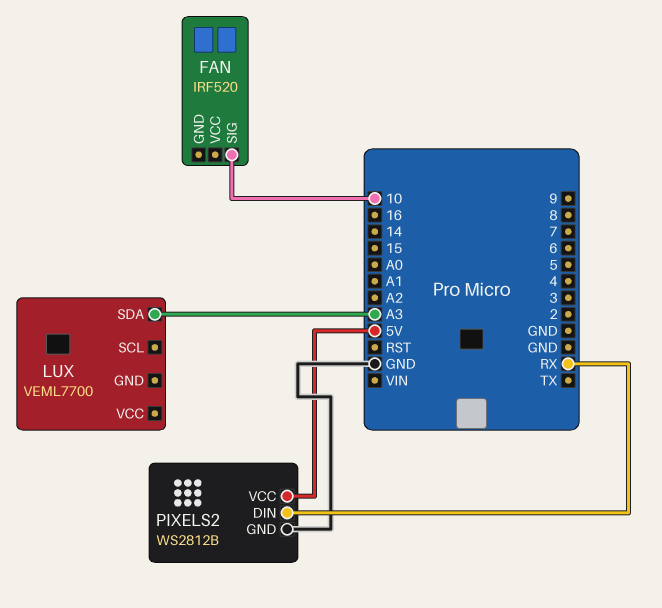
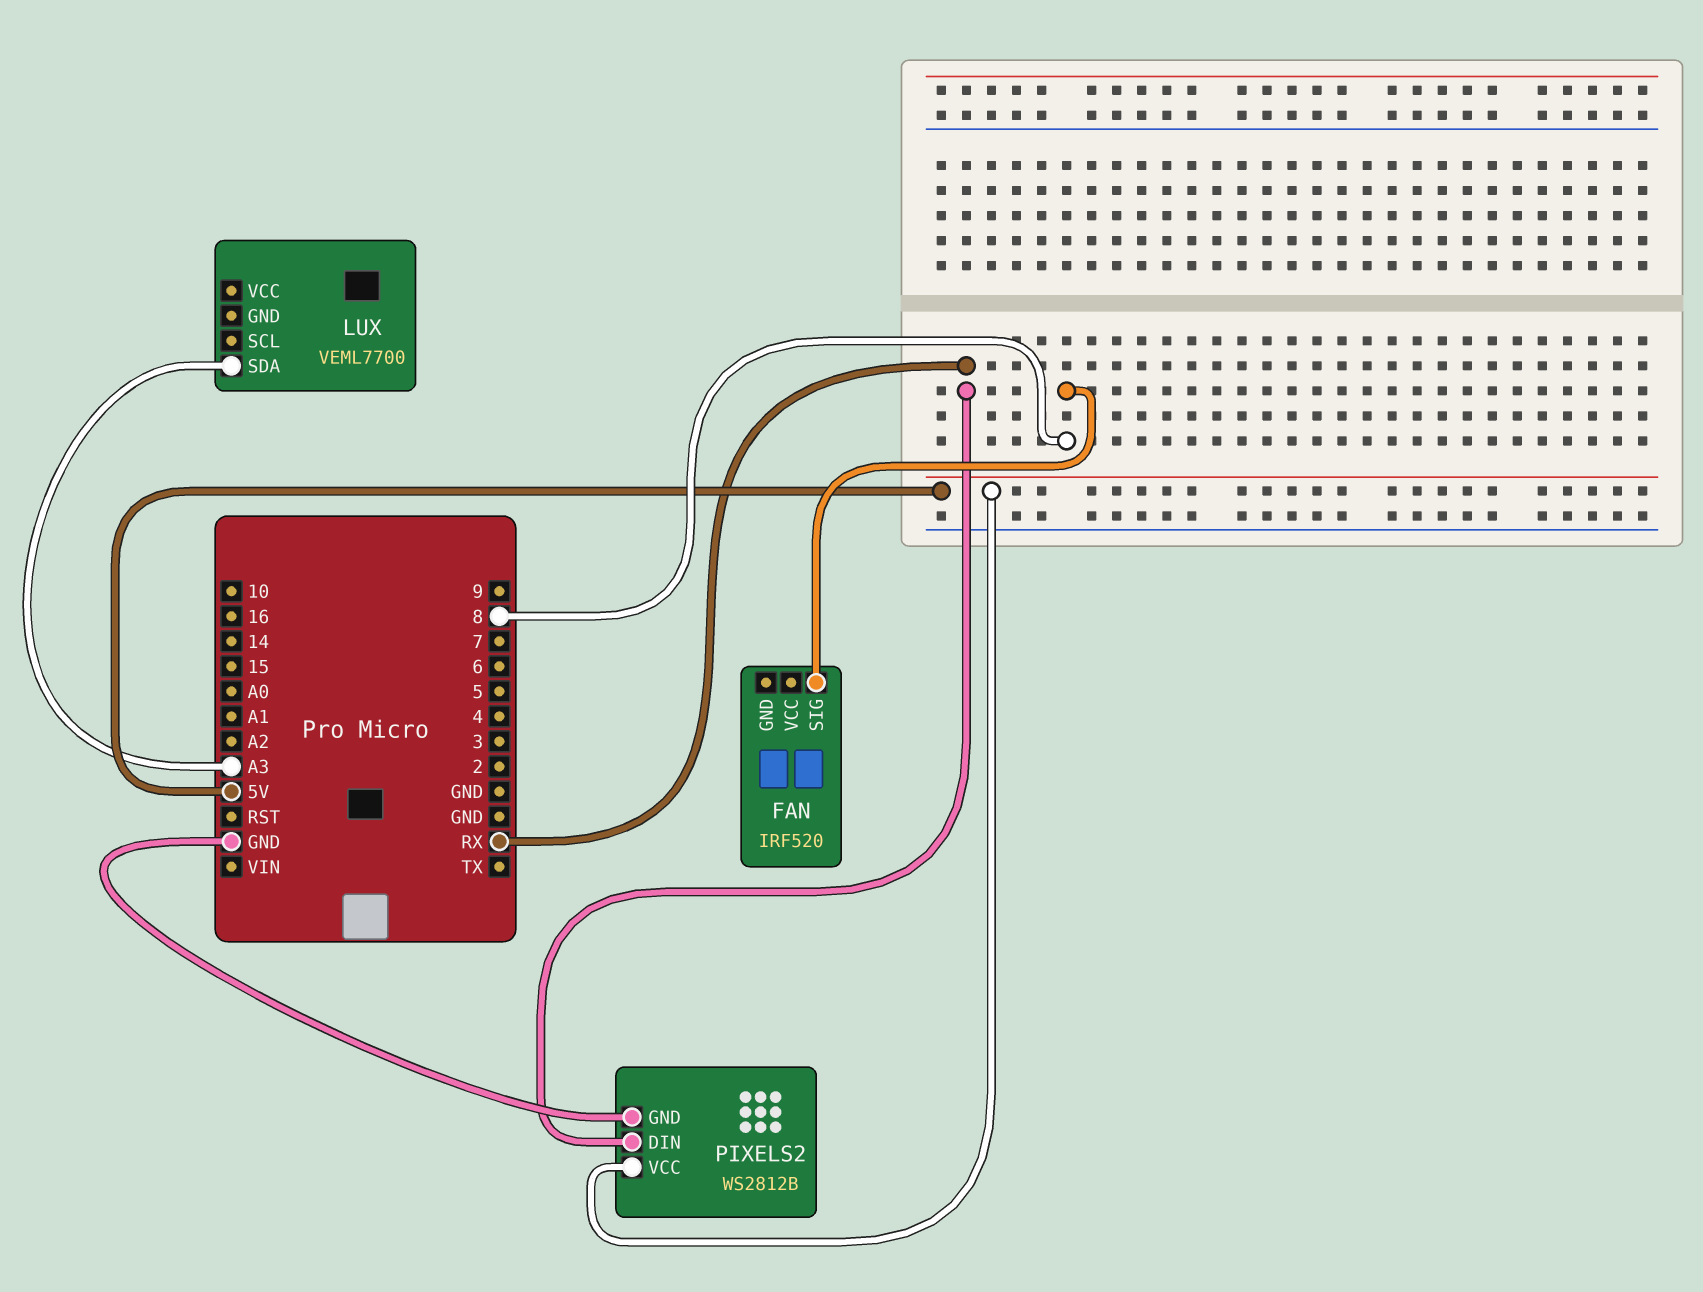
FAN pin SIG: 10 -> 8

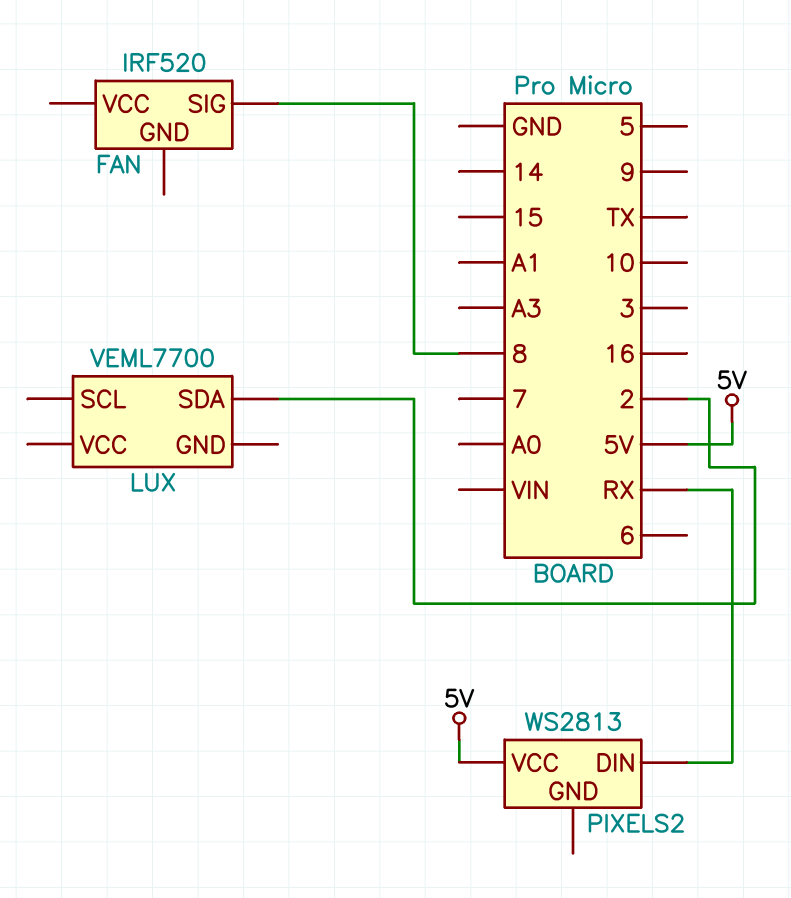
LUX pin SDA: A3 -> 2
PIXELS2: WS2812B -> WS2813
PIXELS2 pin GND: GND -> none

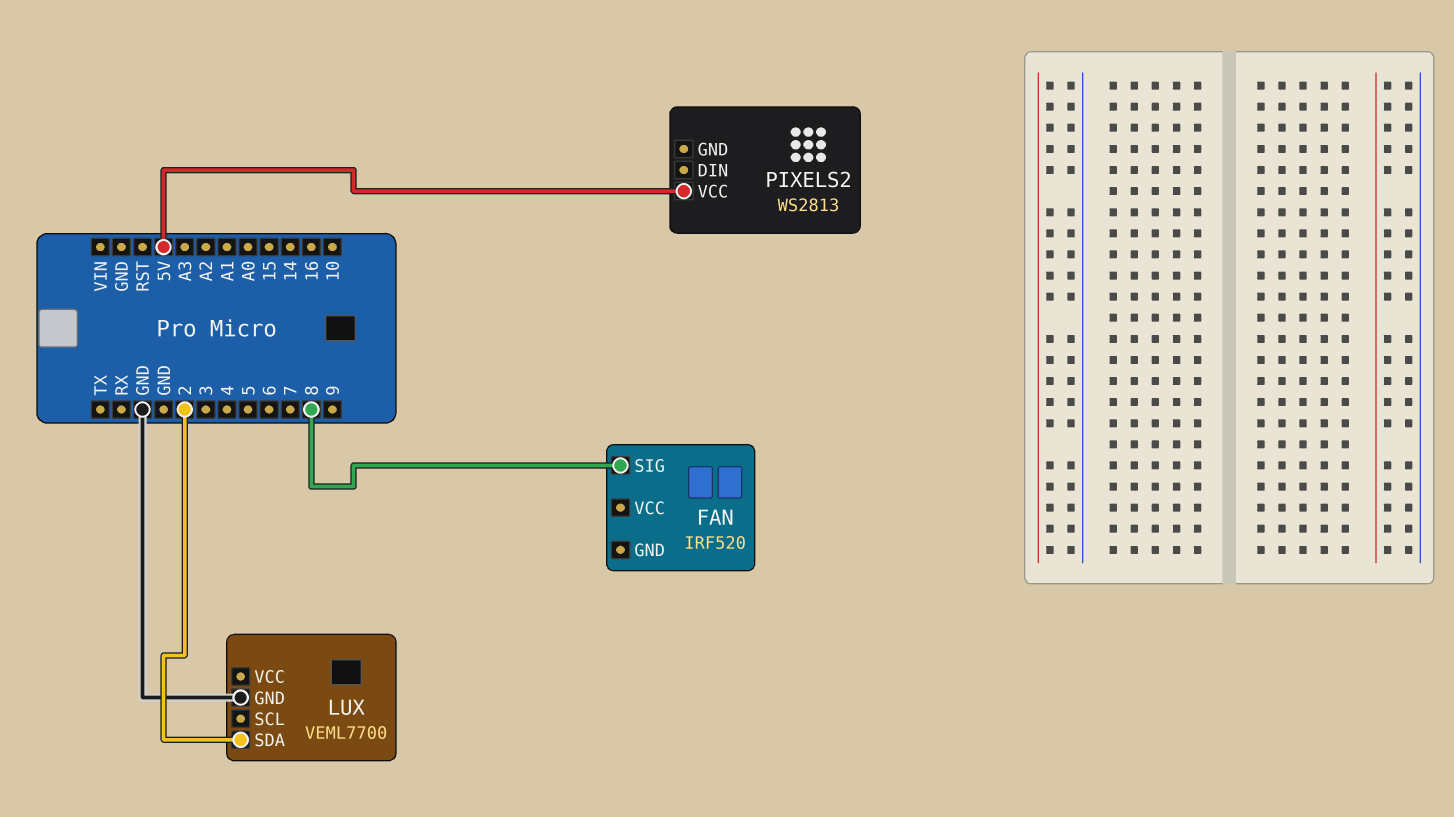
LUX pin GND: none -> GND
PIXELS2 pin DIN: RX -> none

